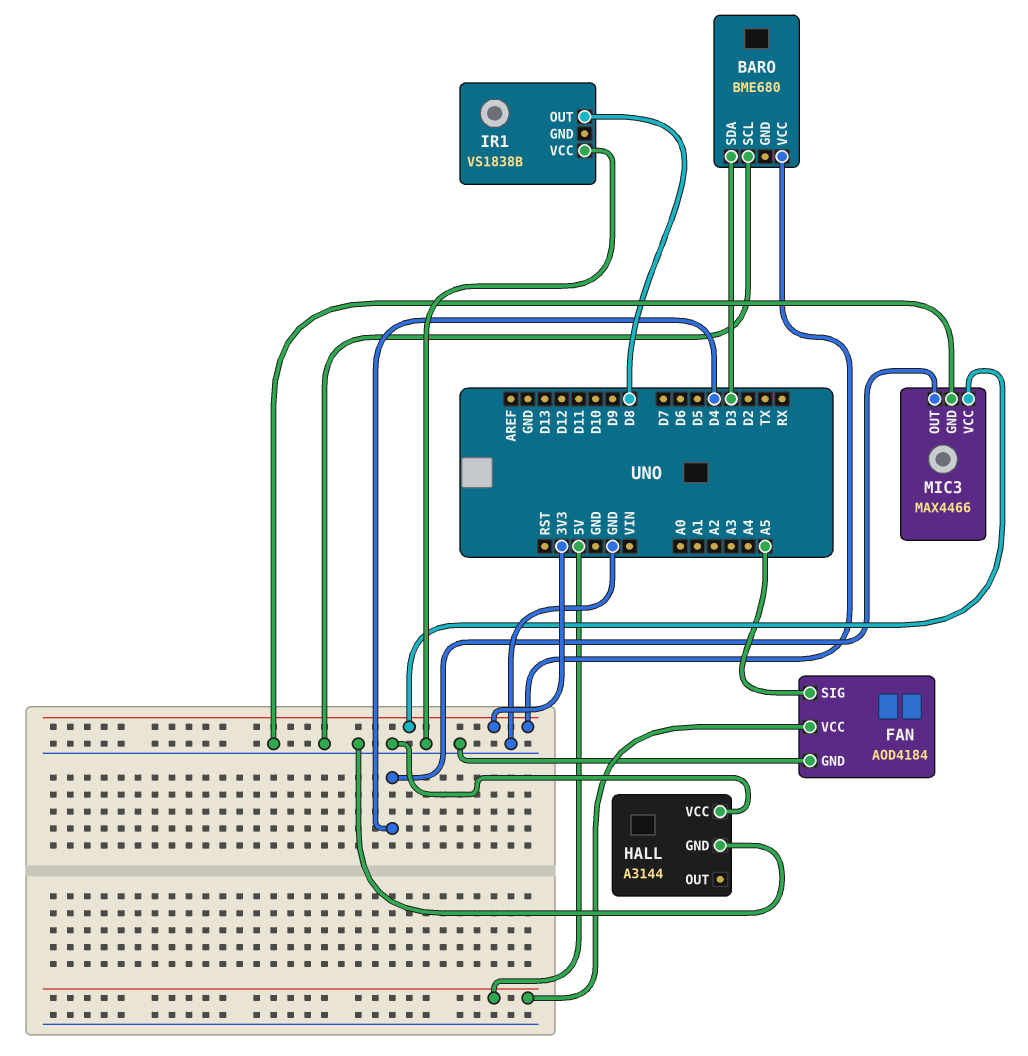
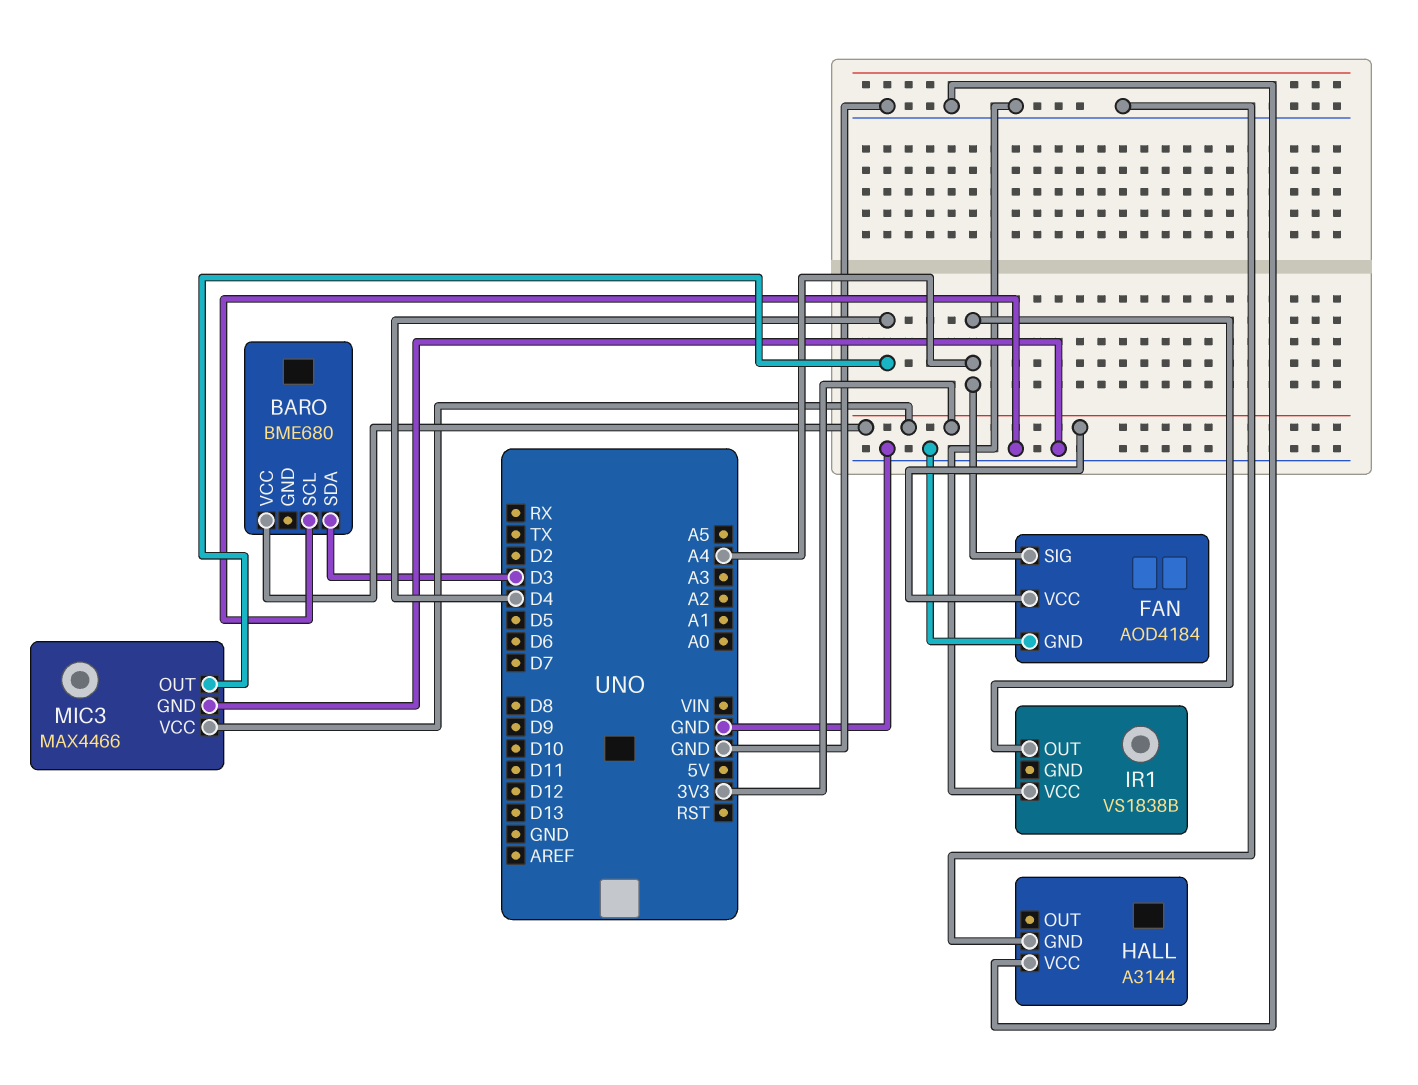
FAN pin SIG: A5 -> A4
FAN pin VCC: 5V -> 3V3
IR1 pin OUT: D8 -> A4

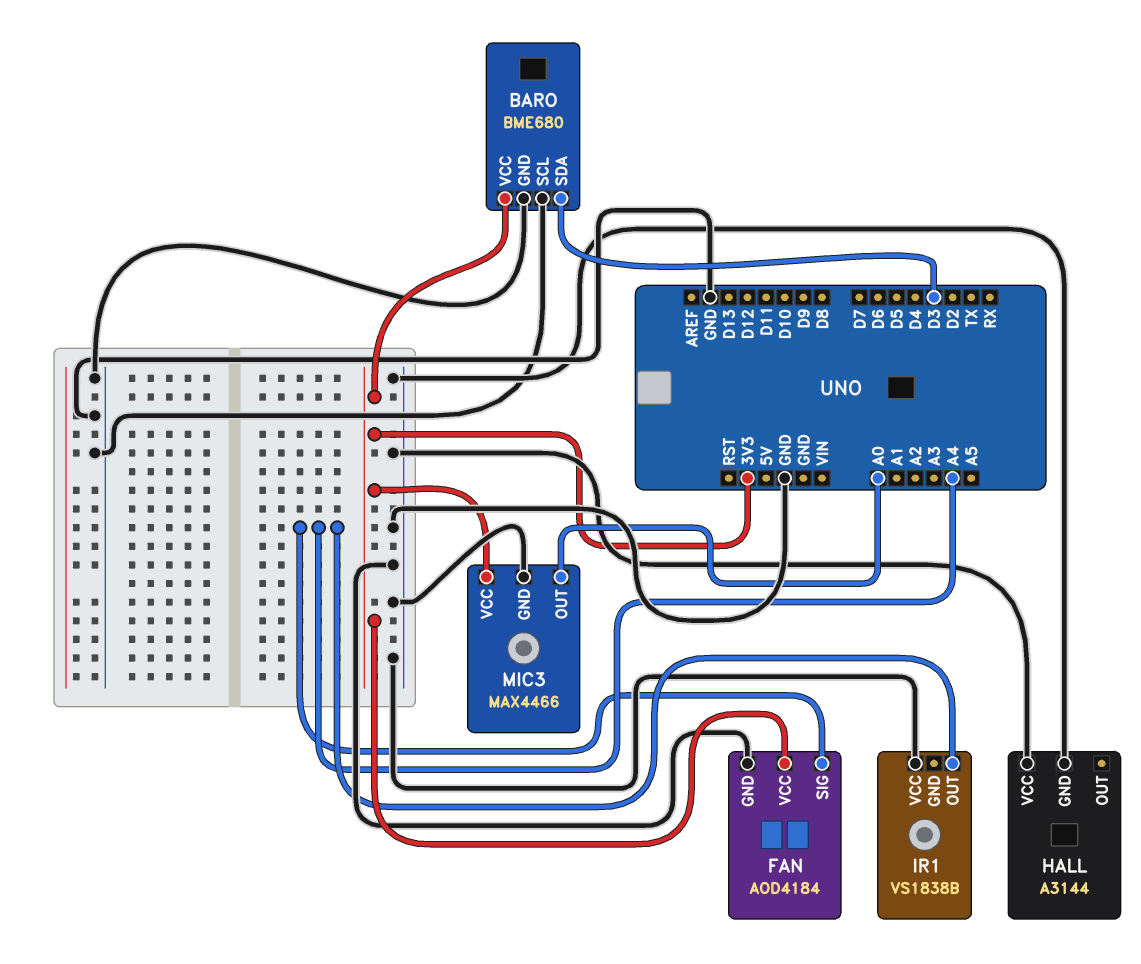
BARO pin GND: none -> GND
MIC3 pin OUT: D4 -> A0

